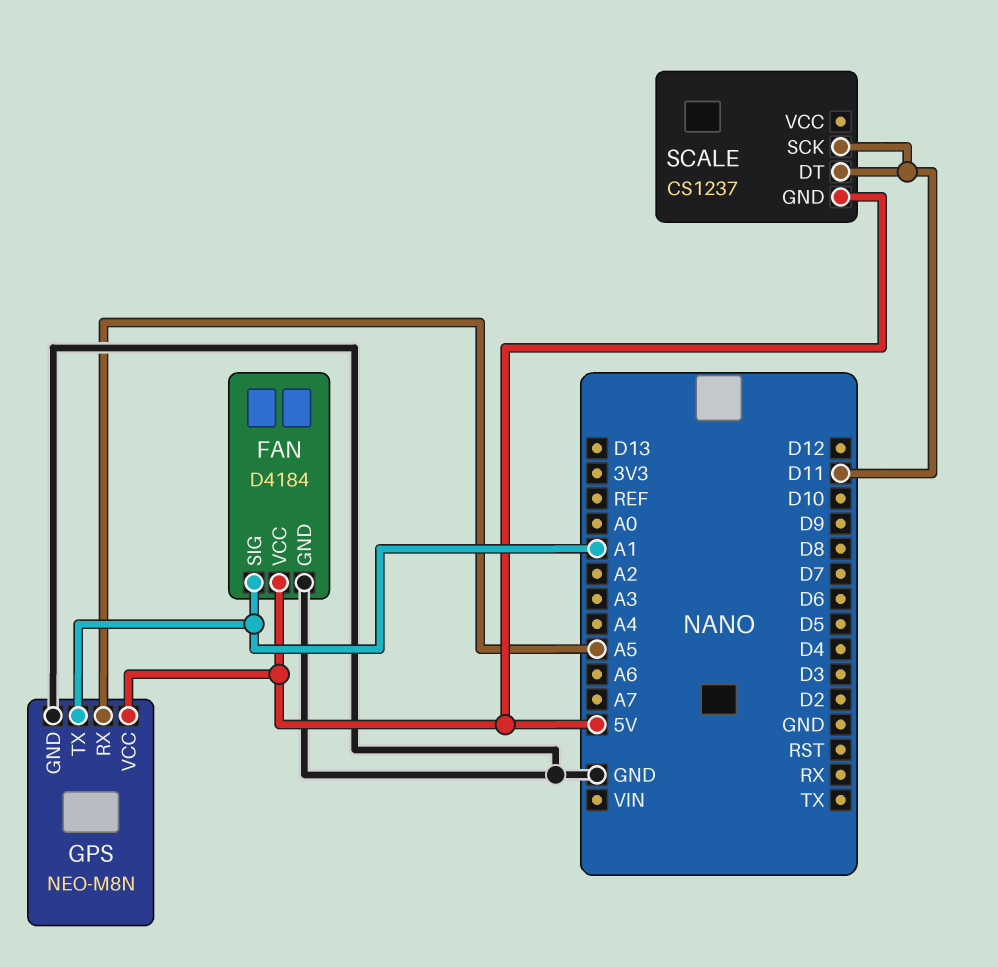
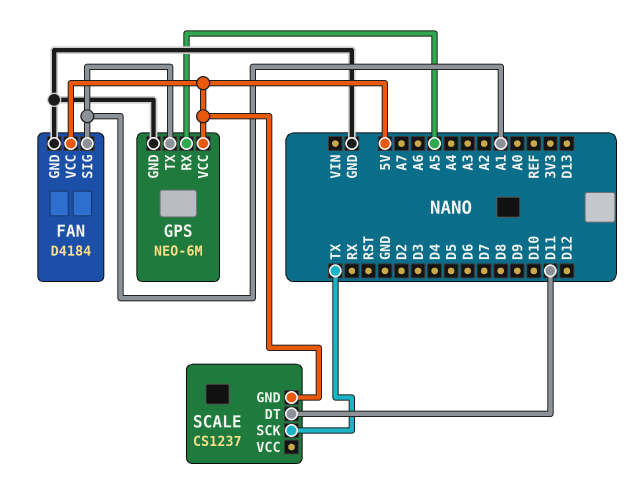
GPS: NEO-M8N -> NEO-6M
SCALE pin SCK: D11 -> TX

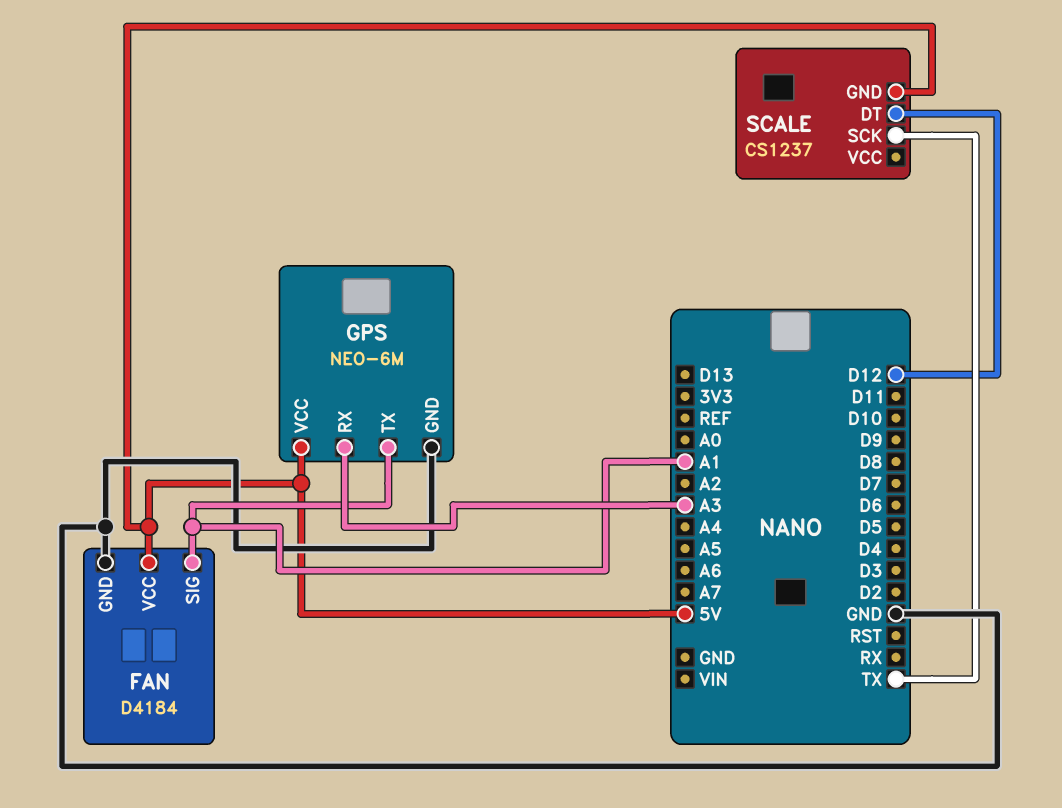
GPS pin RX: A5 -> A3
SCALE pin DT: D11 -> D12

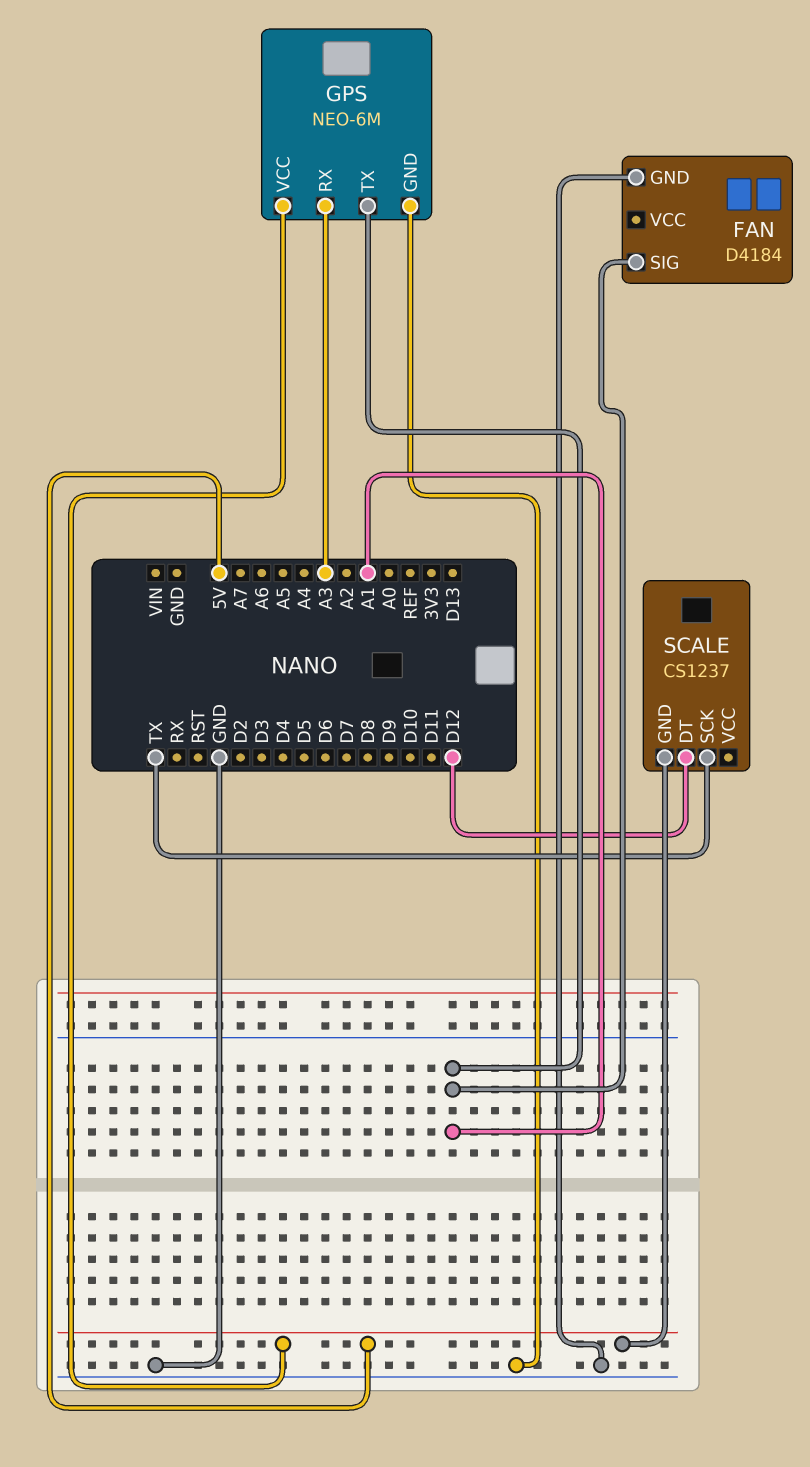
FAN pin VCC: 5V -> none

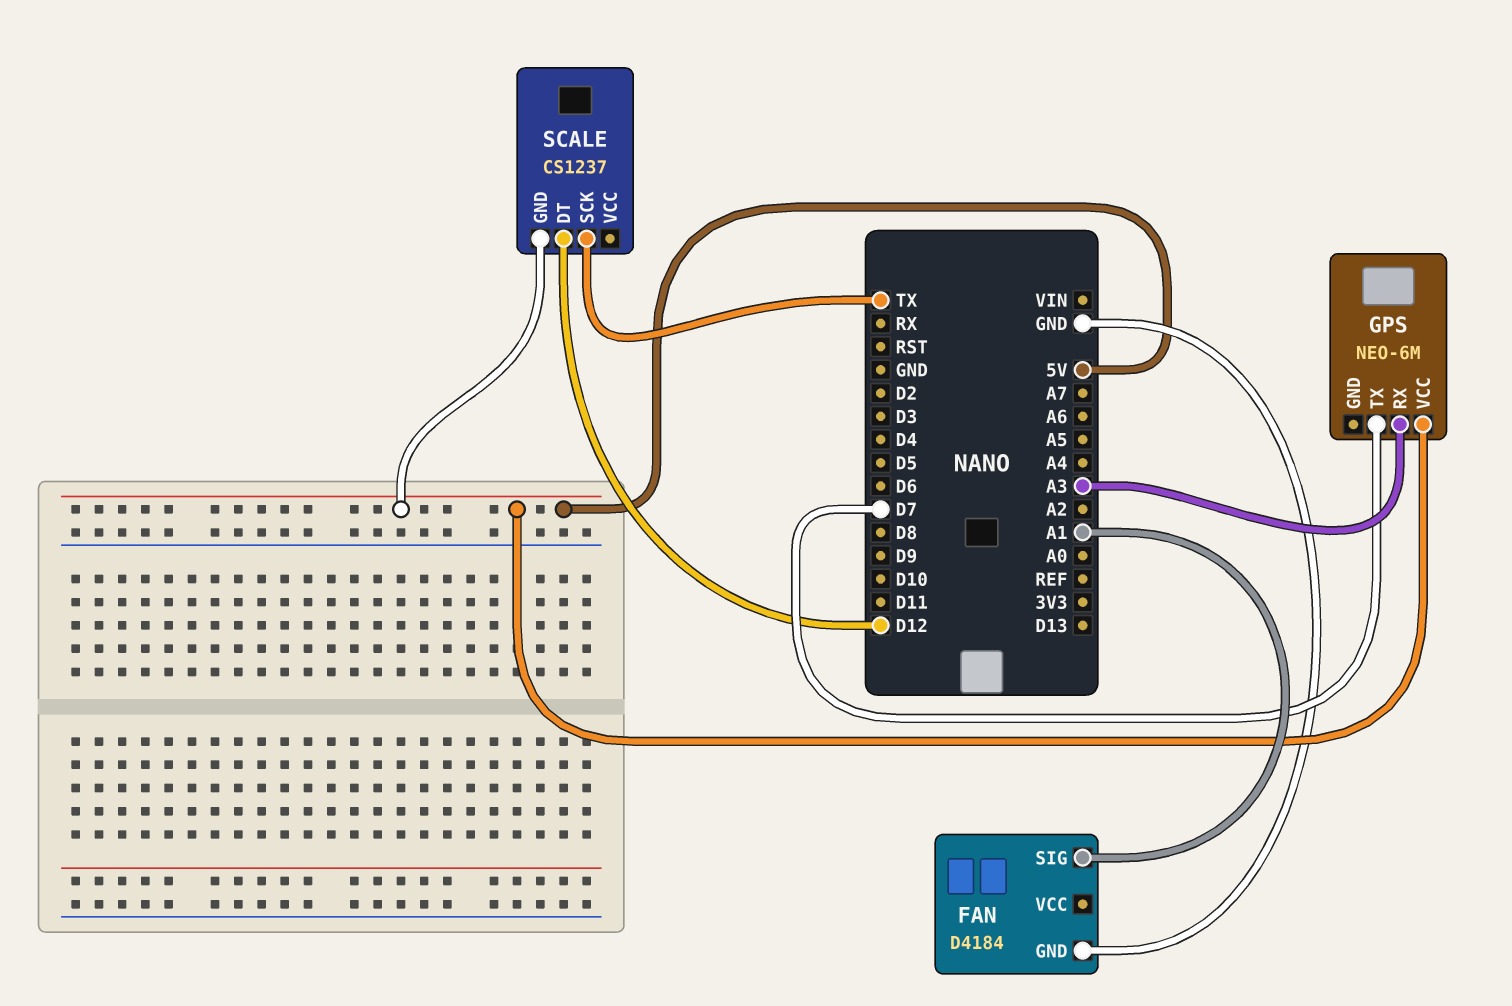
GPS pin GND: GND -> none
GPS pin TX: A1 -> D7

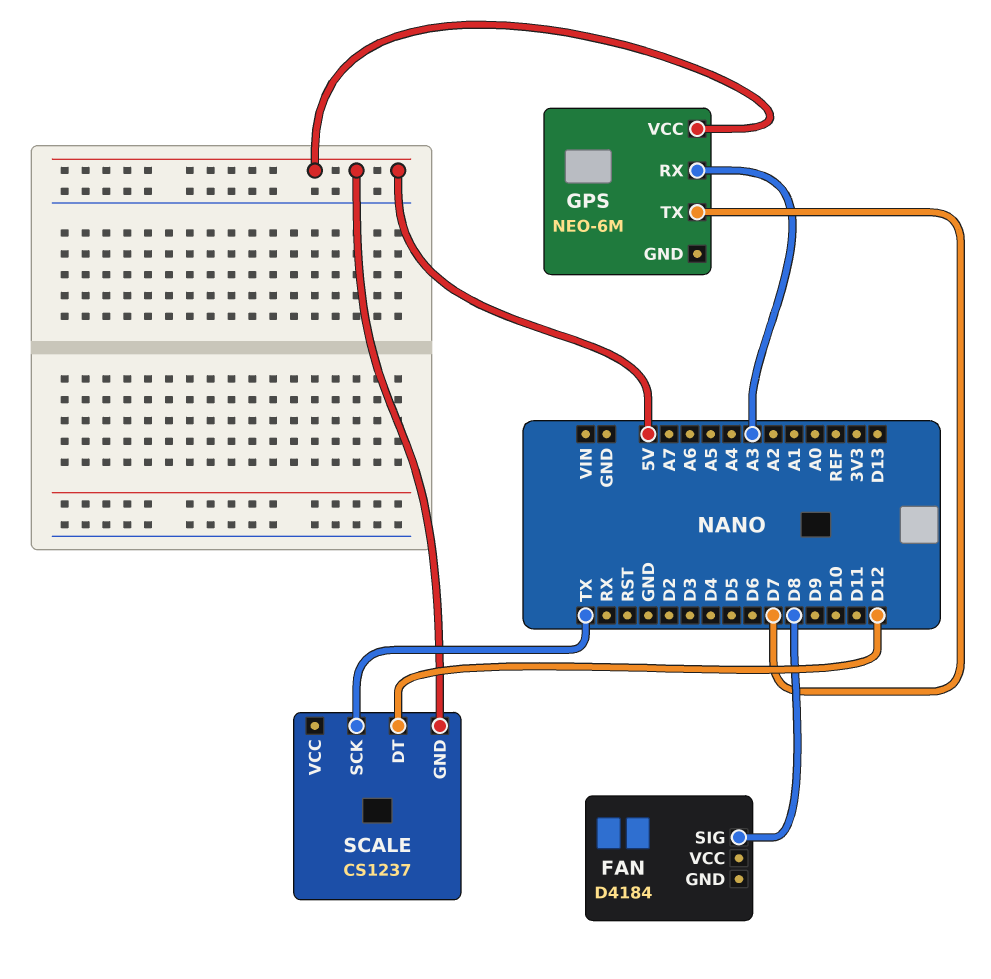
FAN pin GND: GND -> none
FAN pin SIG: A1 -> D8

